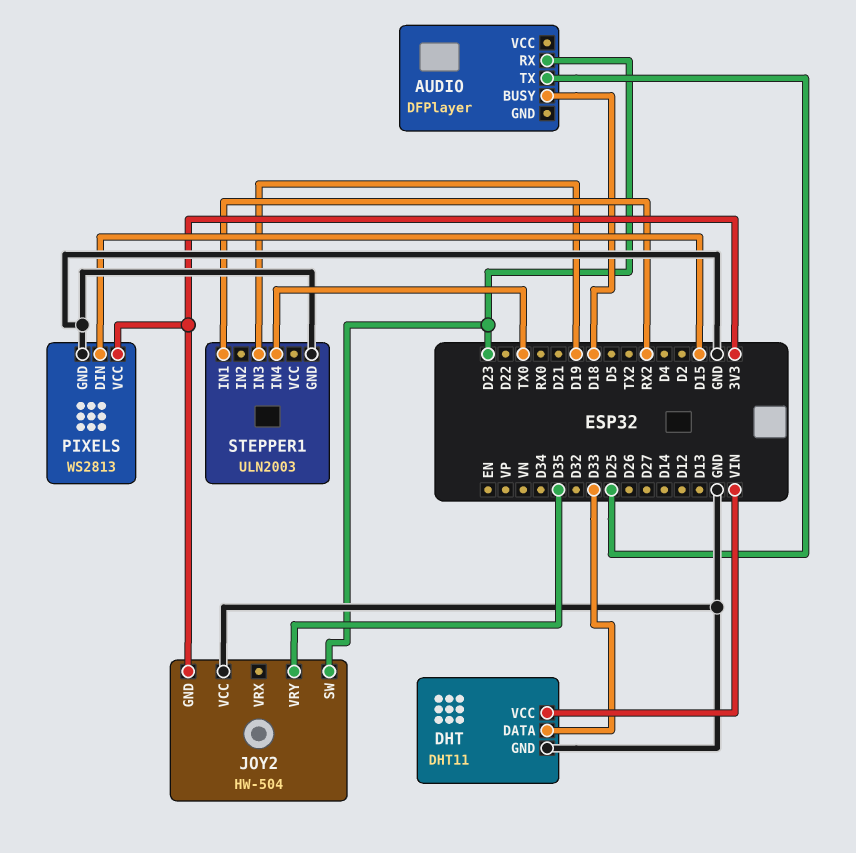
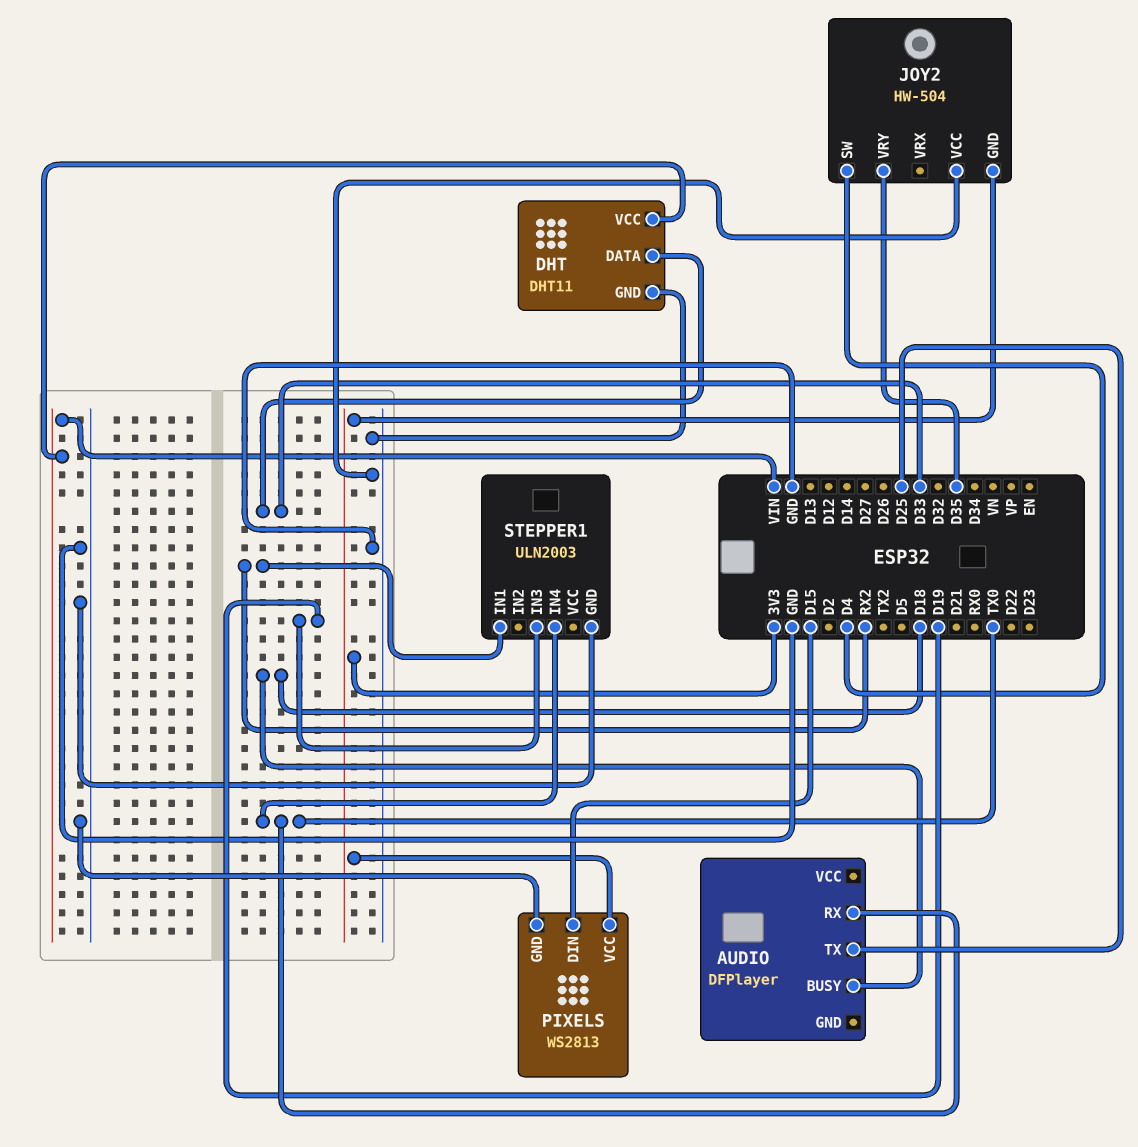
AUDIO pin RX: D23 -> TX0
JOY2 pin SW: D23 -> D4

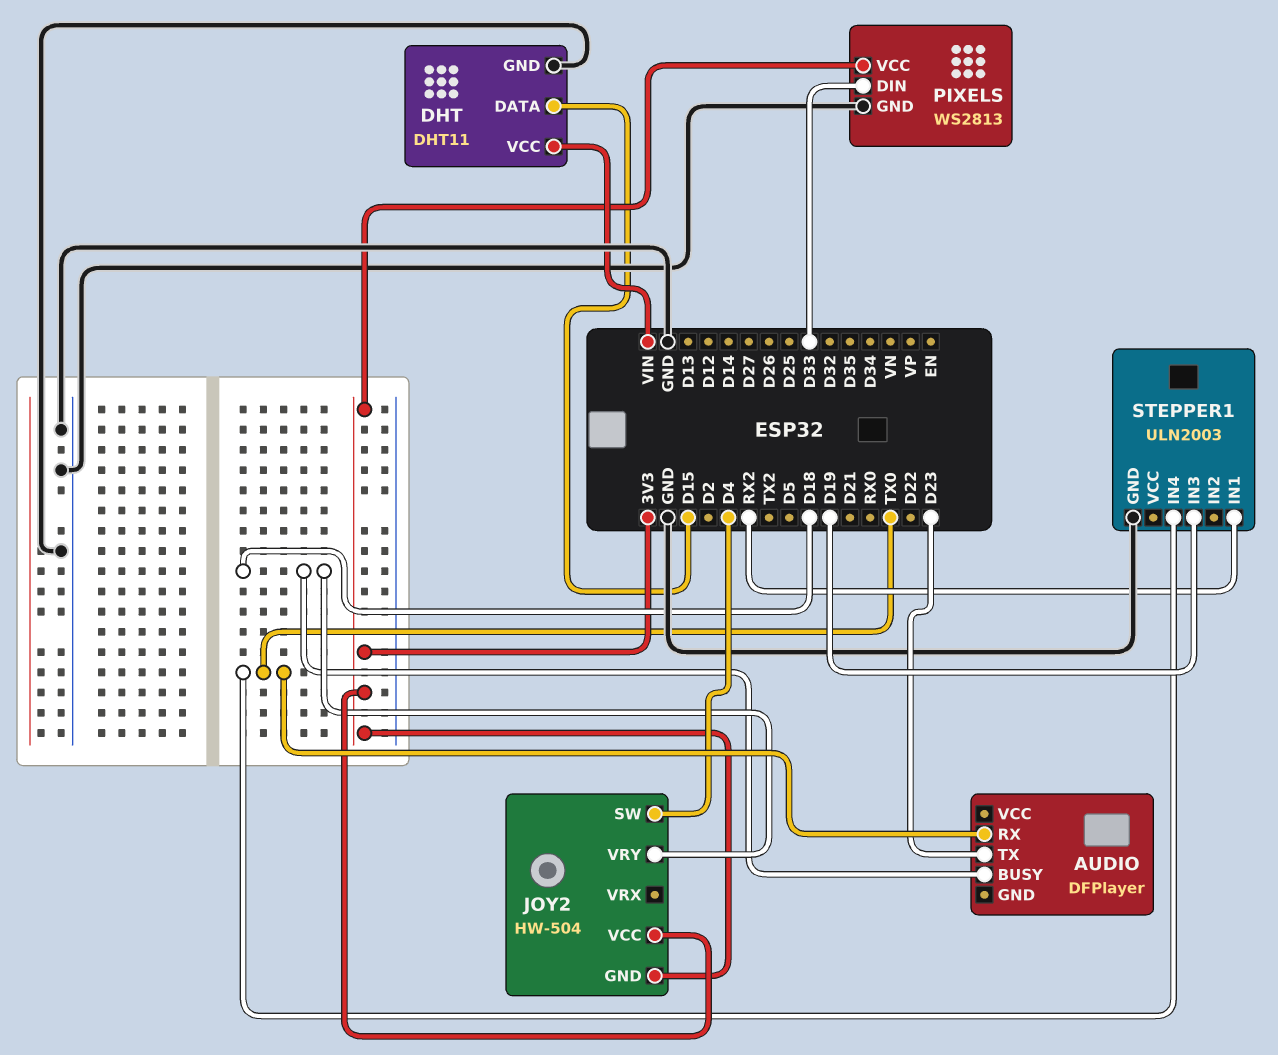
AUDIO pin TX: D25 -> D23
DHT pin DATA: D33 -> D15
JOY2 pin VCC: GND -> 3V3
JOY2 pin VRY: D35 -> D18
PIXELS pin DIN: D15 -> D33

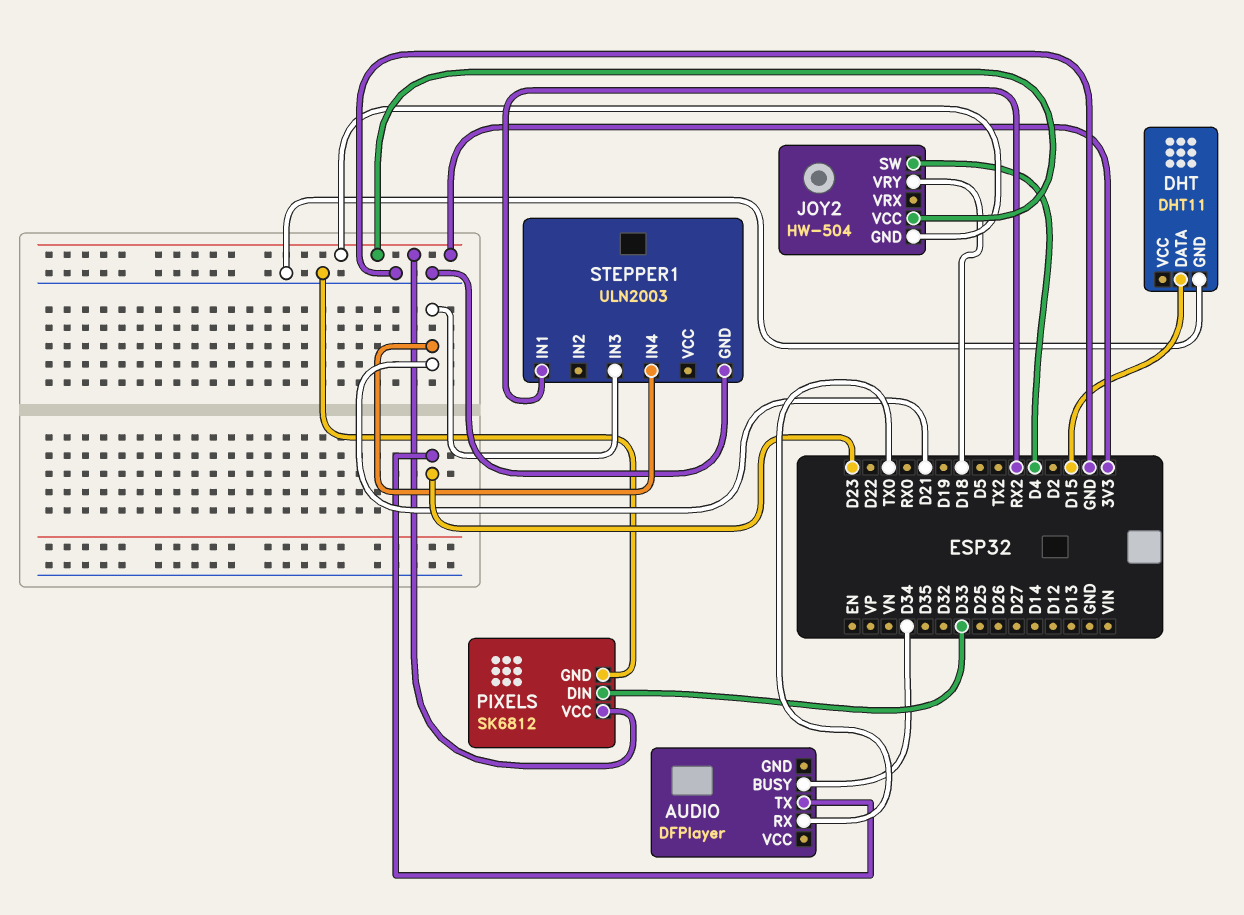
AUDIO pin BUSY: D18 -> D34
DHT pin VCC: VIN -> none
PIXELS: WS2813 -> SK6812
STEPPER1 pin IN3: D19 -> D21
STEPPER1 pin IN4: TX0 -> D21

